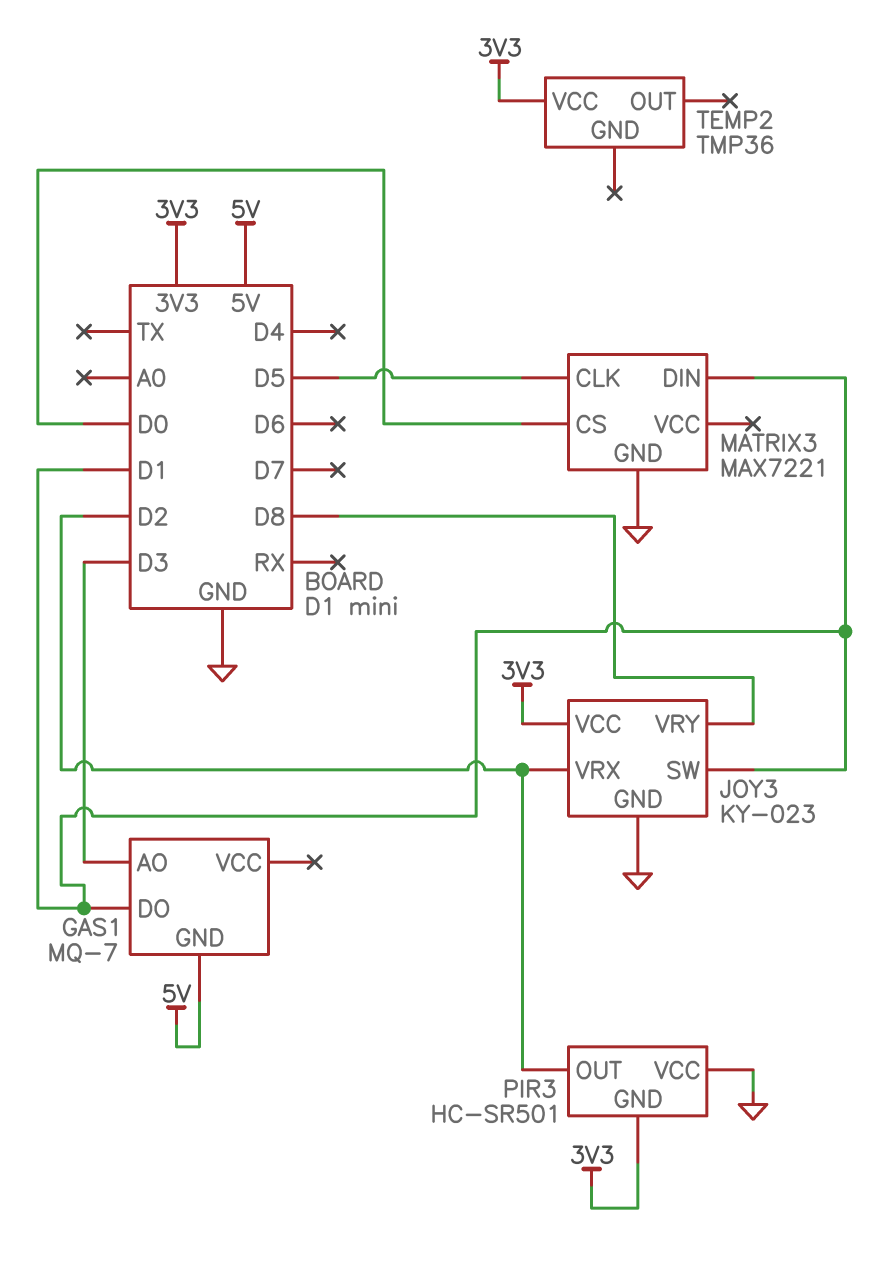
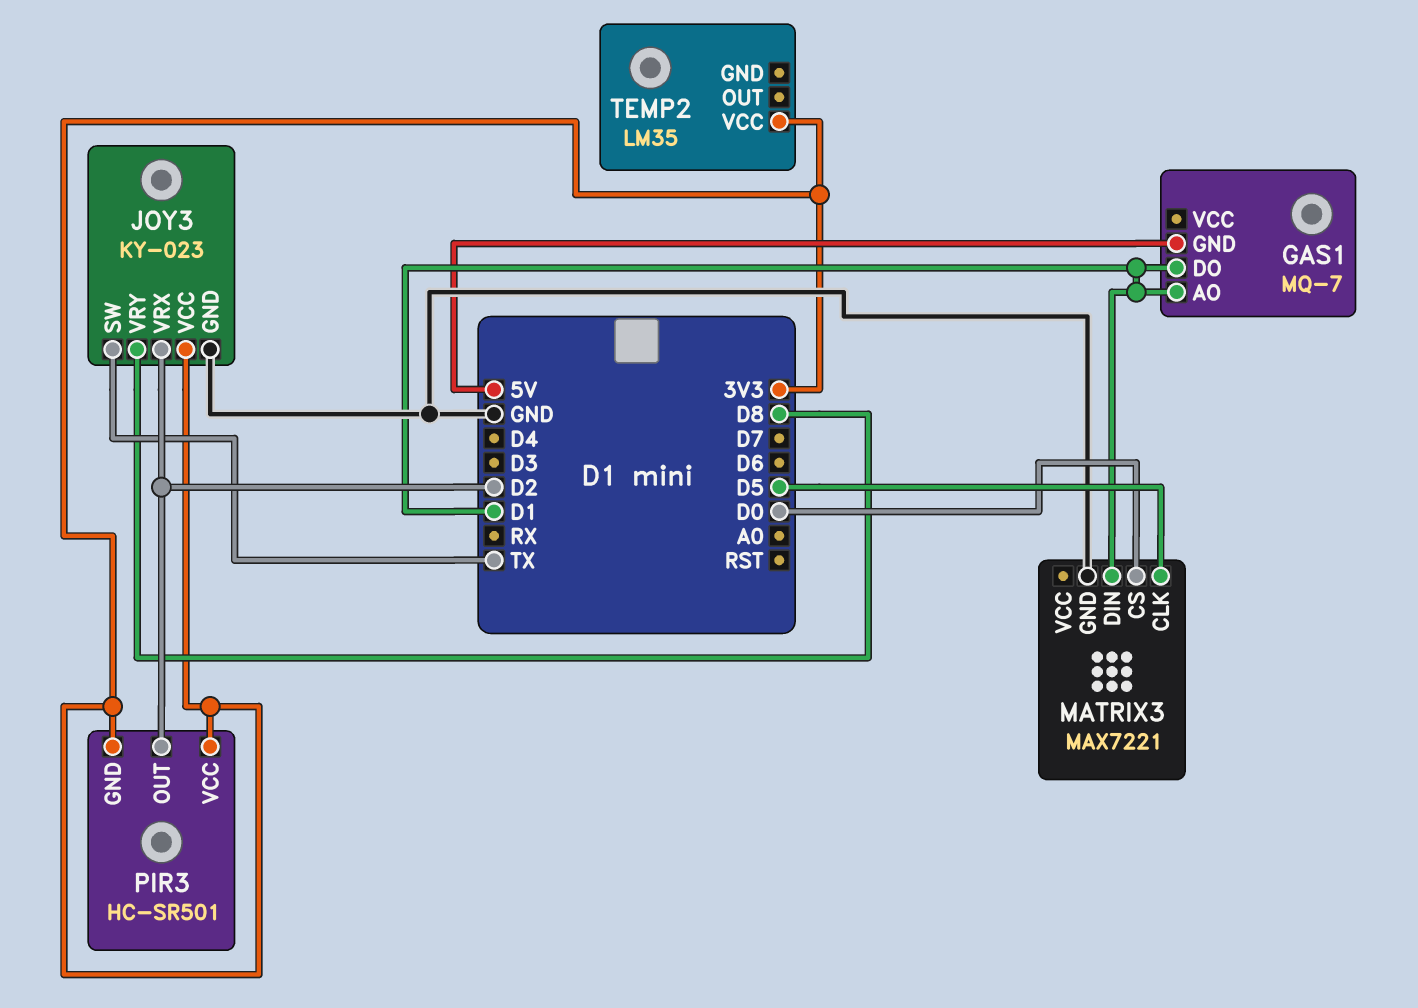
GAS1 pin AO: D3 -> D1
JOY3 pin SW: D1 -> TX
PIR3 pin VCC: GND -> 3V3
TEMP2: TMP36 -> LM35

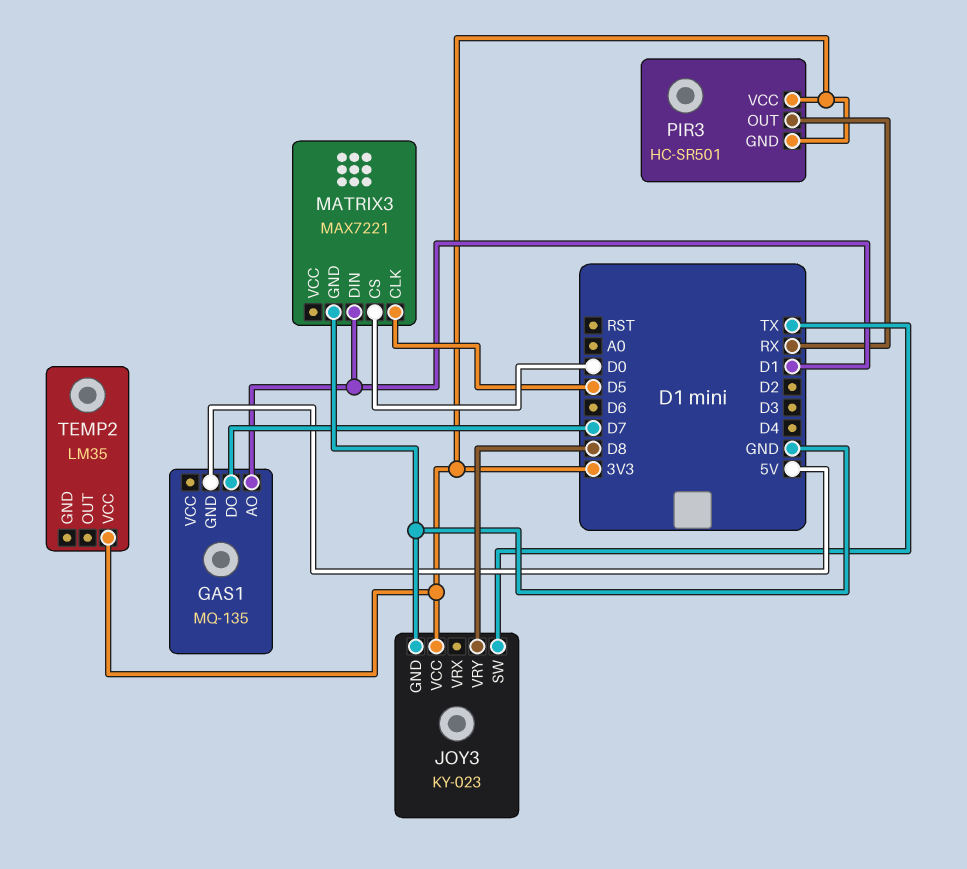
GAS1: MQ-7 -> MQ-135
GAS1 pin DO: D1 -> D7
JOY3 pin VRX: D2 -> none
PIR3 pin OUT: D2 -> RX

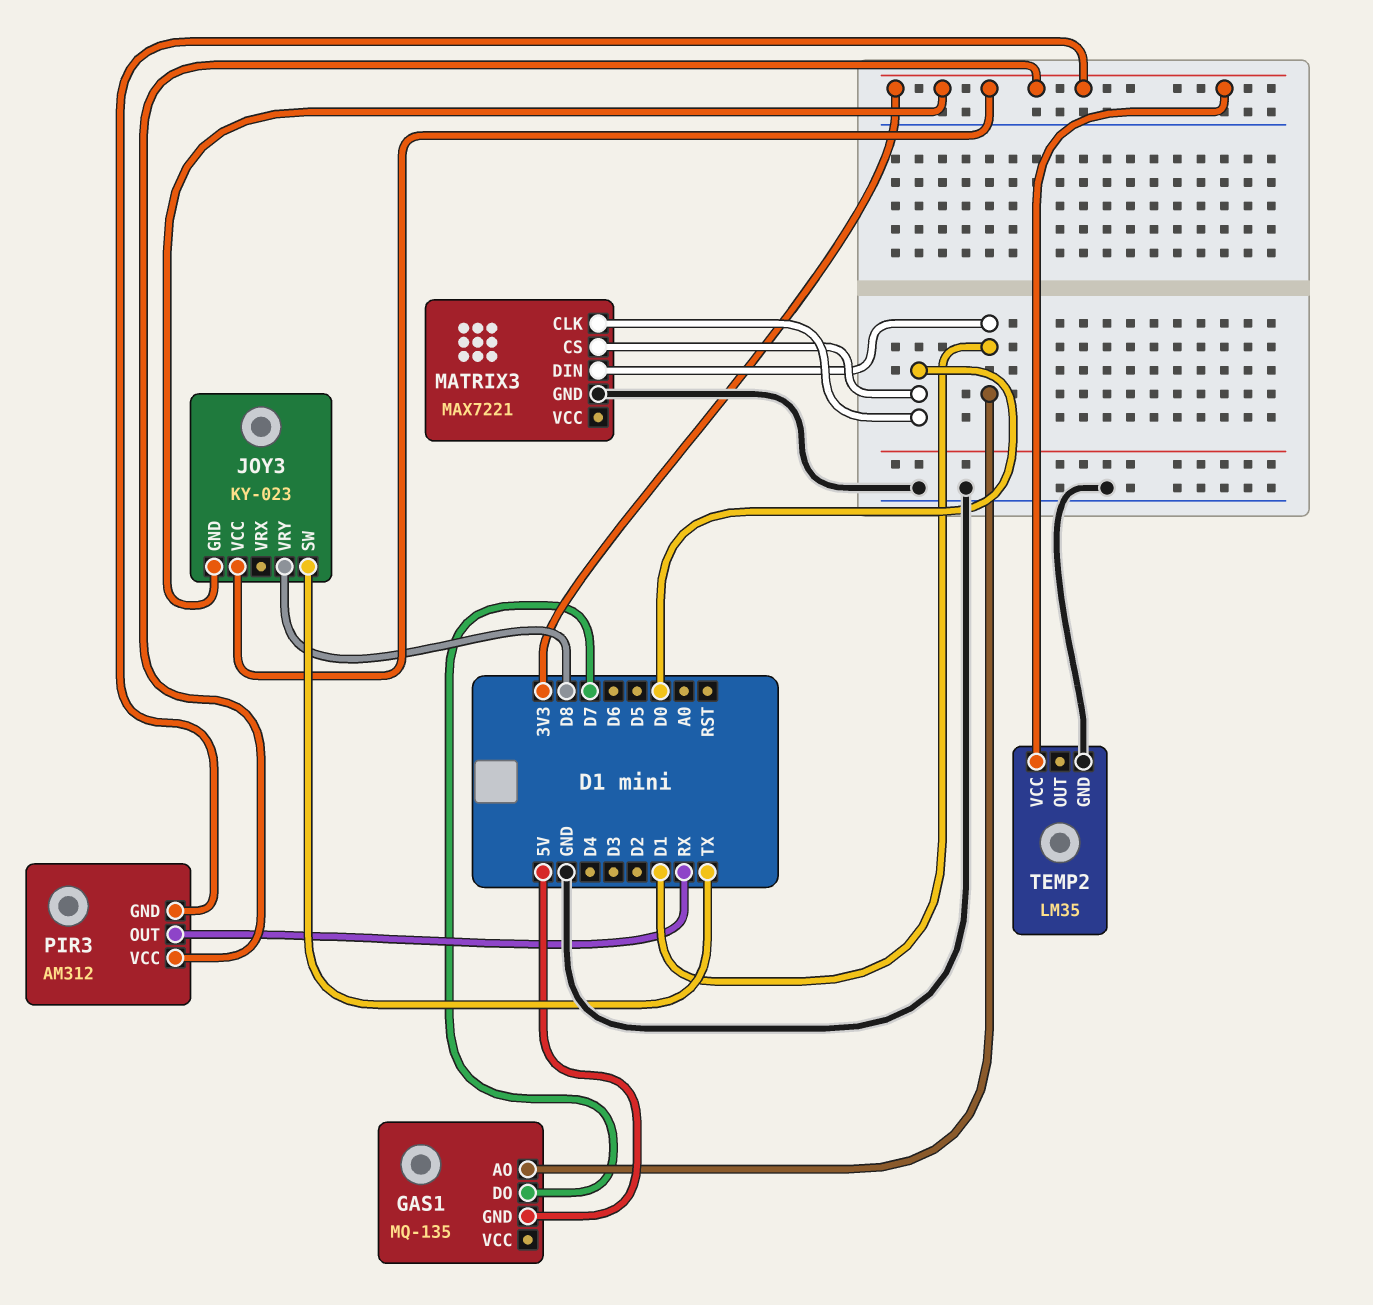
JOY3 pin GND: GND -> 3V3
MATRIX3 pin CLK: D5 -> D0
PIR3: HC-SR501 -> AM312
TEMP2 pin GND: none -> GND

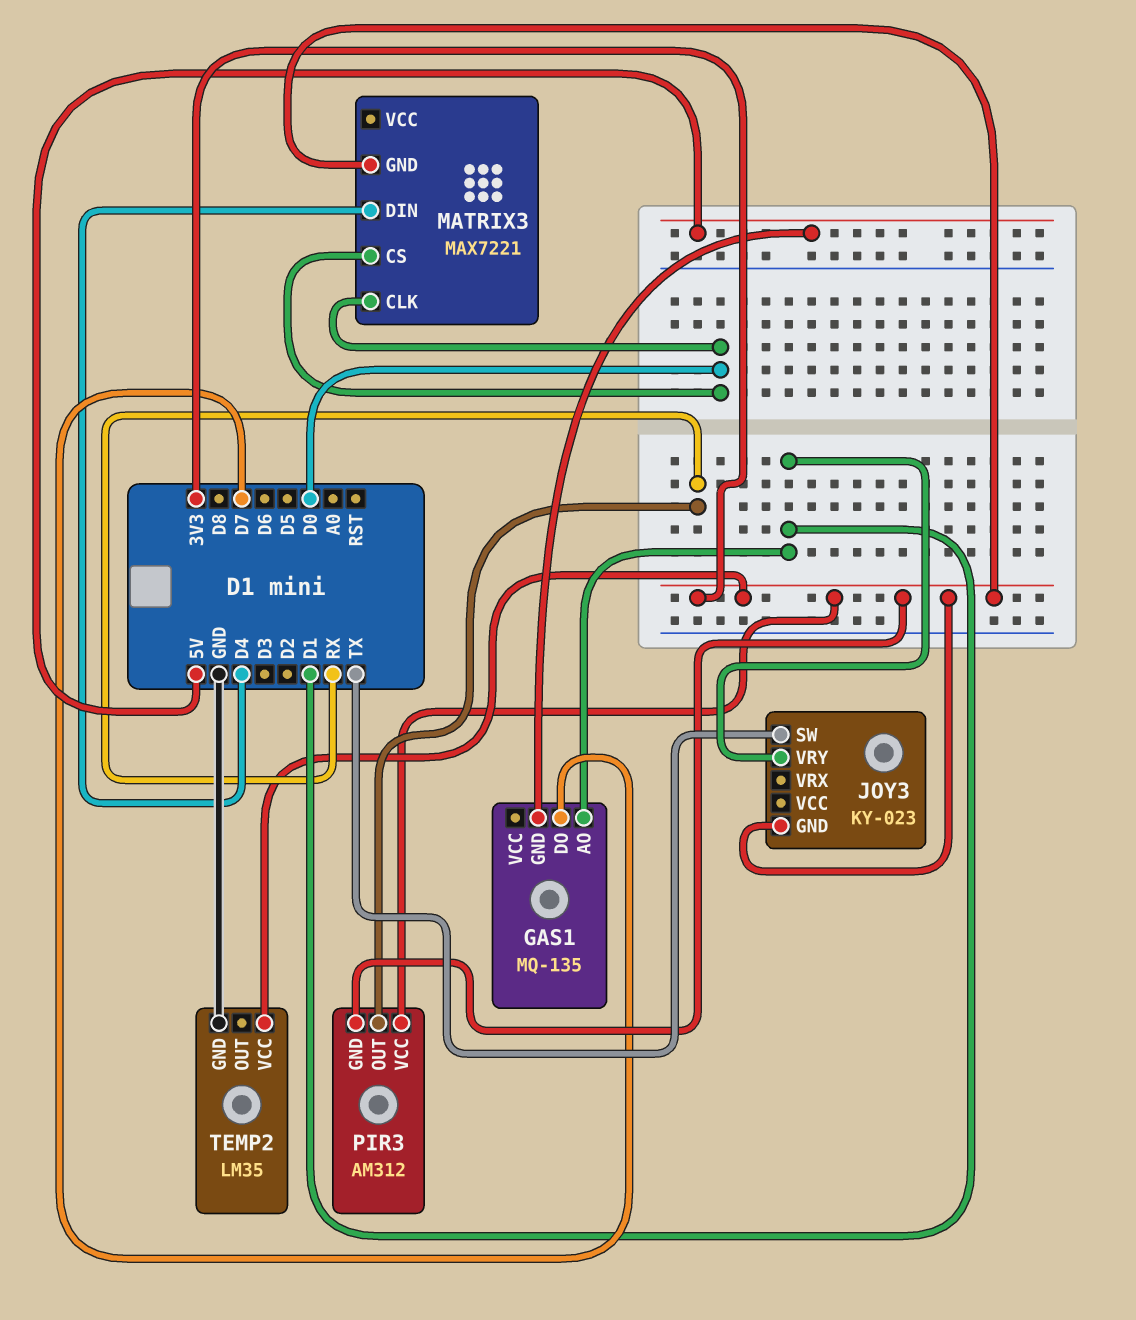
JOY3 pin VCC: 3V3 -> none
JOY3 pin VRY: D8 -> D1
MATRIX3 pin DIN: D1 -> D4
MATRIX3 pin GND: GND -> 3V3

